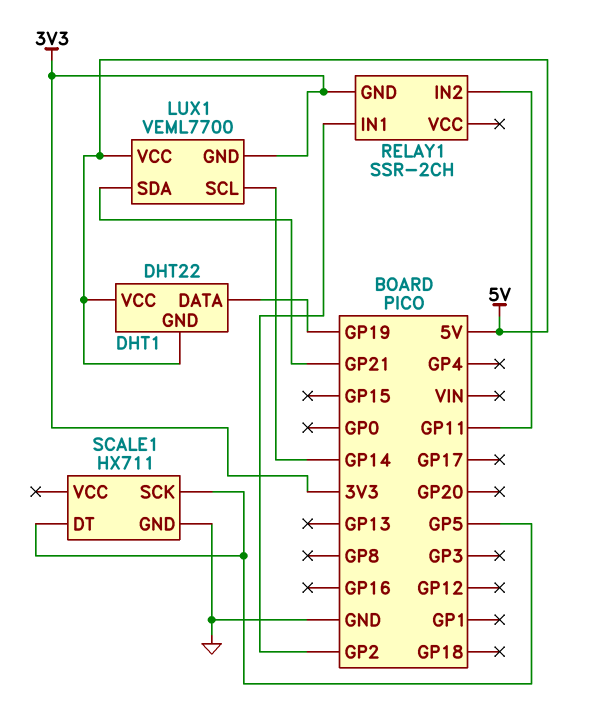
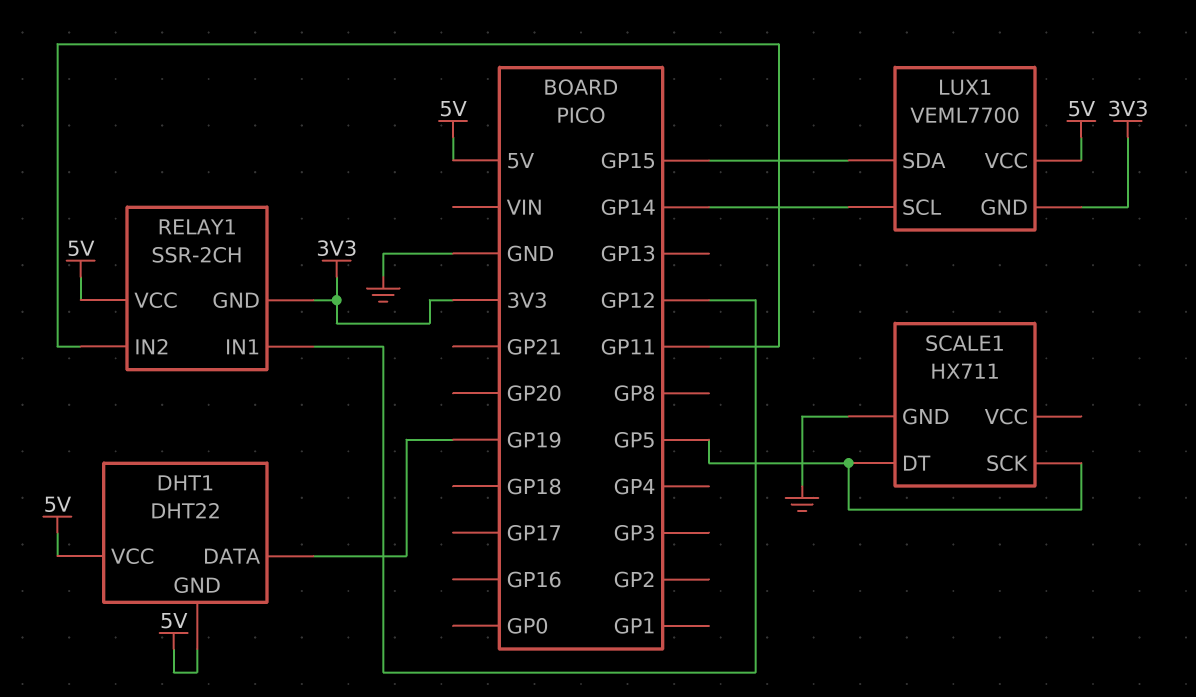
LUX1 pin SDA: GP21 -> GP15
RELAY1 pin IN1: GP2 -> GP12
RELAY1 pin VCC: none -> 5V

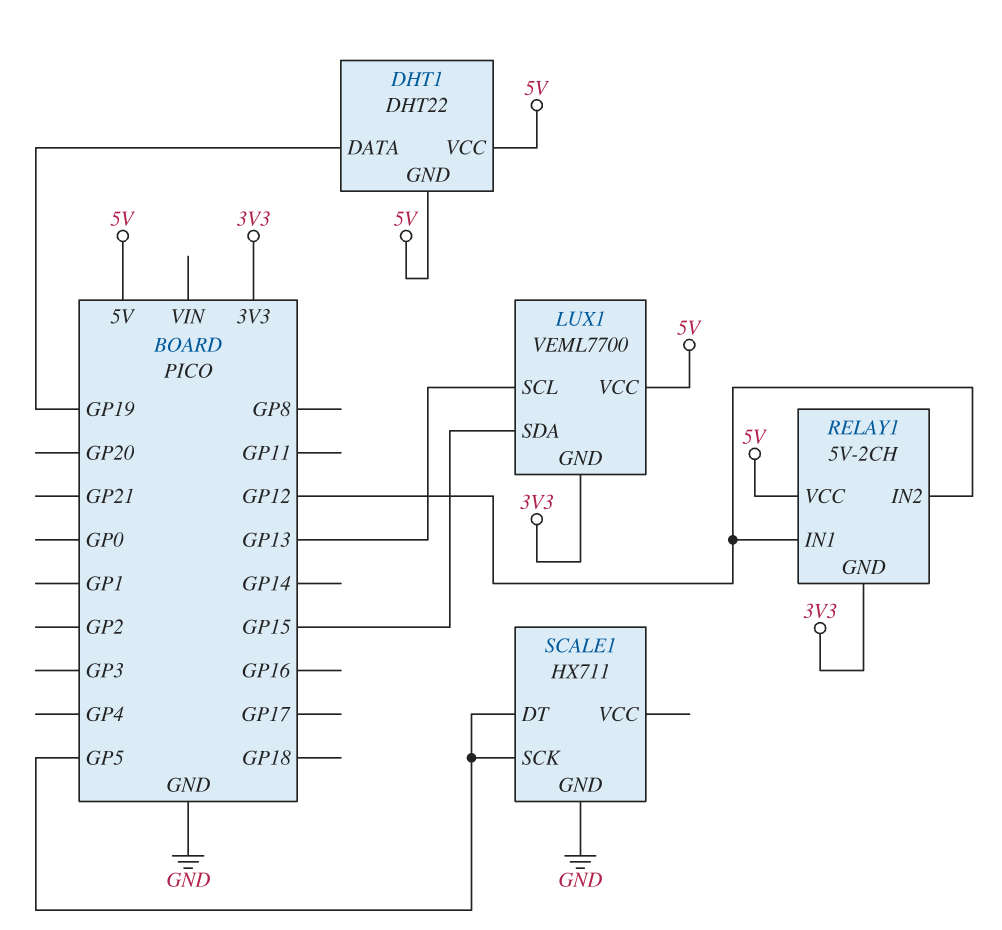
LUX1 pin SCL: GP14 -> GP13
RELAY1: SSR-2CH -> 5V-2CH
RELAY1 pin IN2: GP11 -> GP12

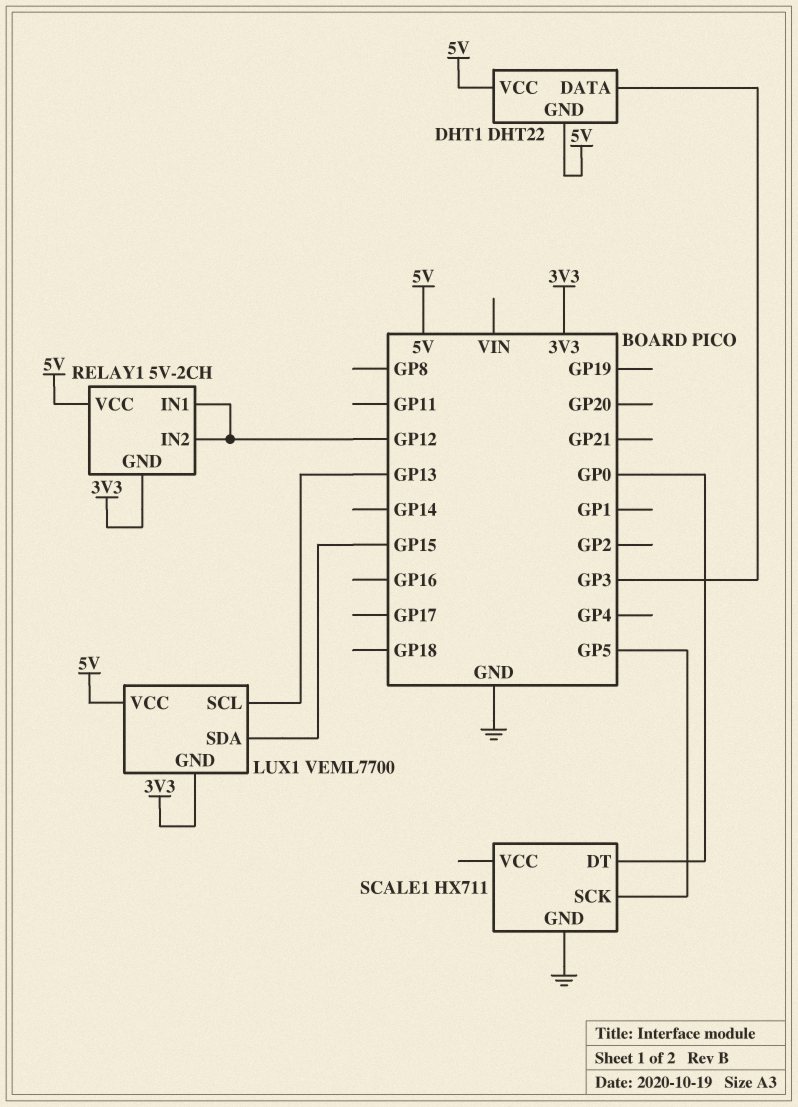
DHT1 pin DATA: GP19 -> GP3
SCALE1 pin DT: GP5 -> GP0

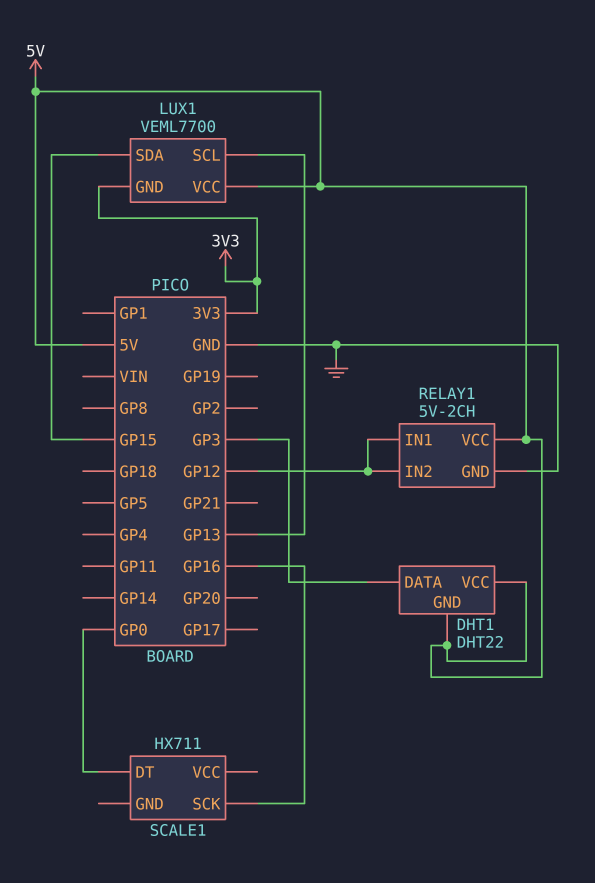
RELAY1 pin GND: 3V3 -> GND
SCALE1 pin GND: GND -> none
SCALE1 pin SCK: GP5 -> GP16

